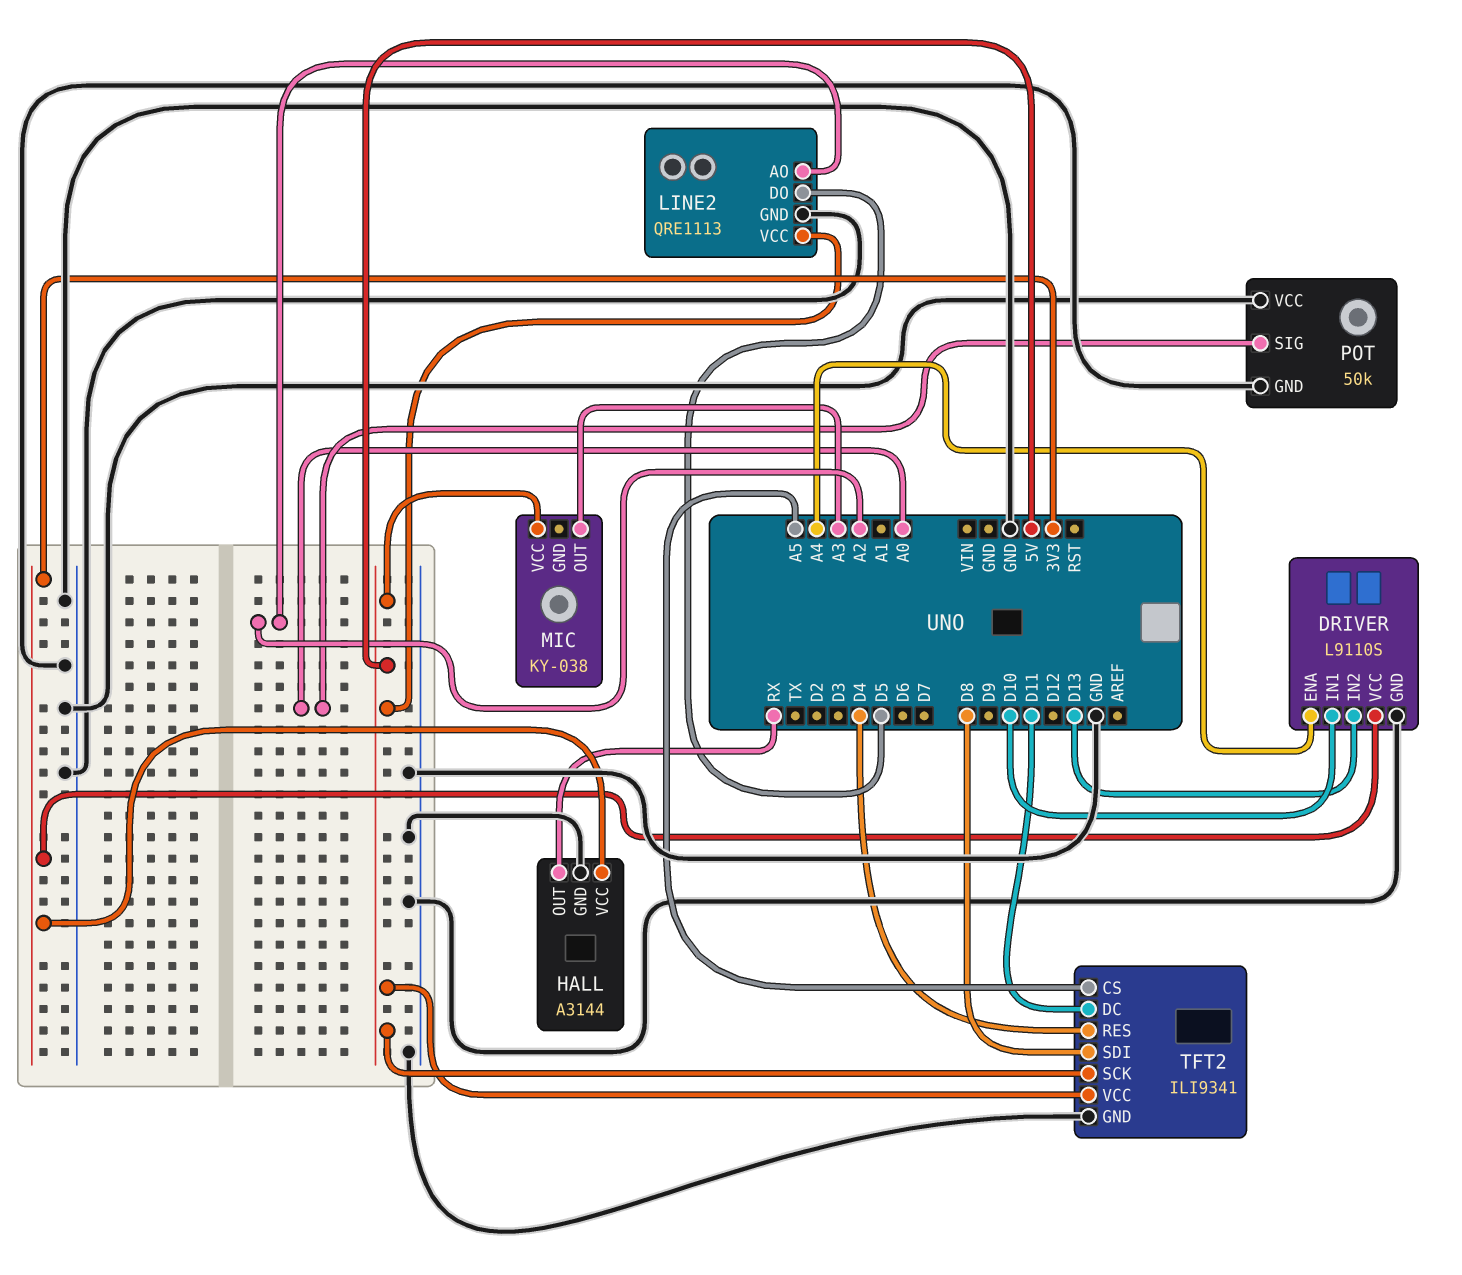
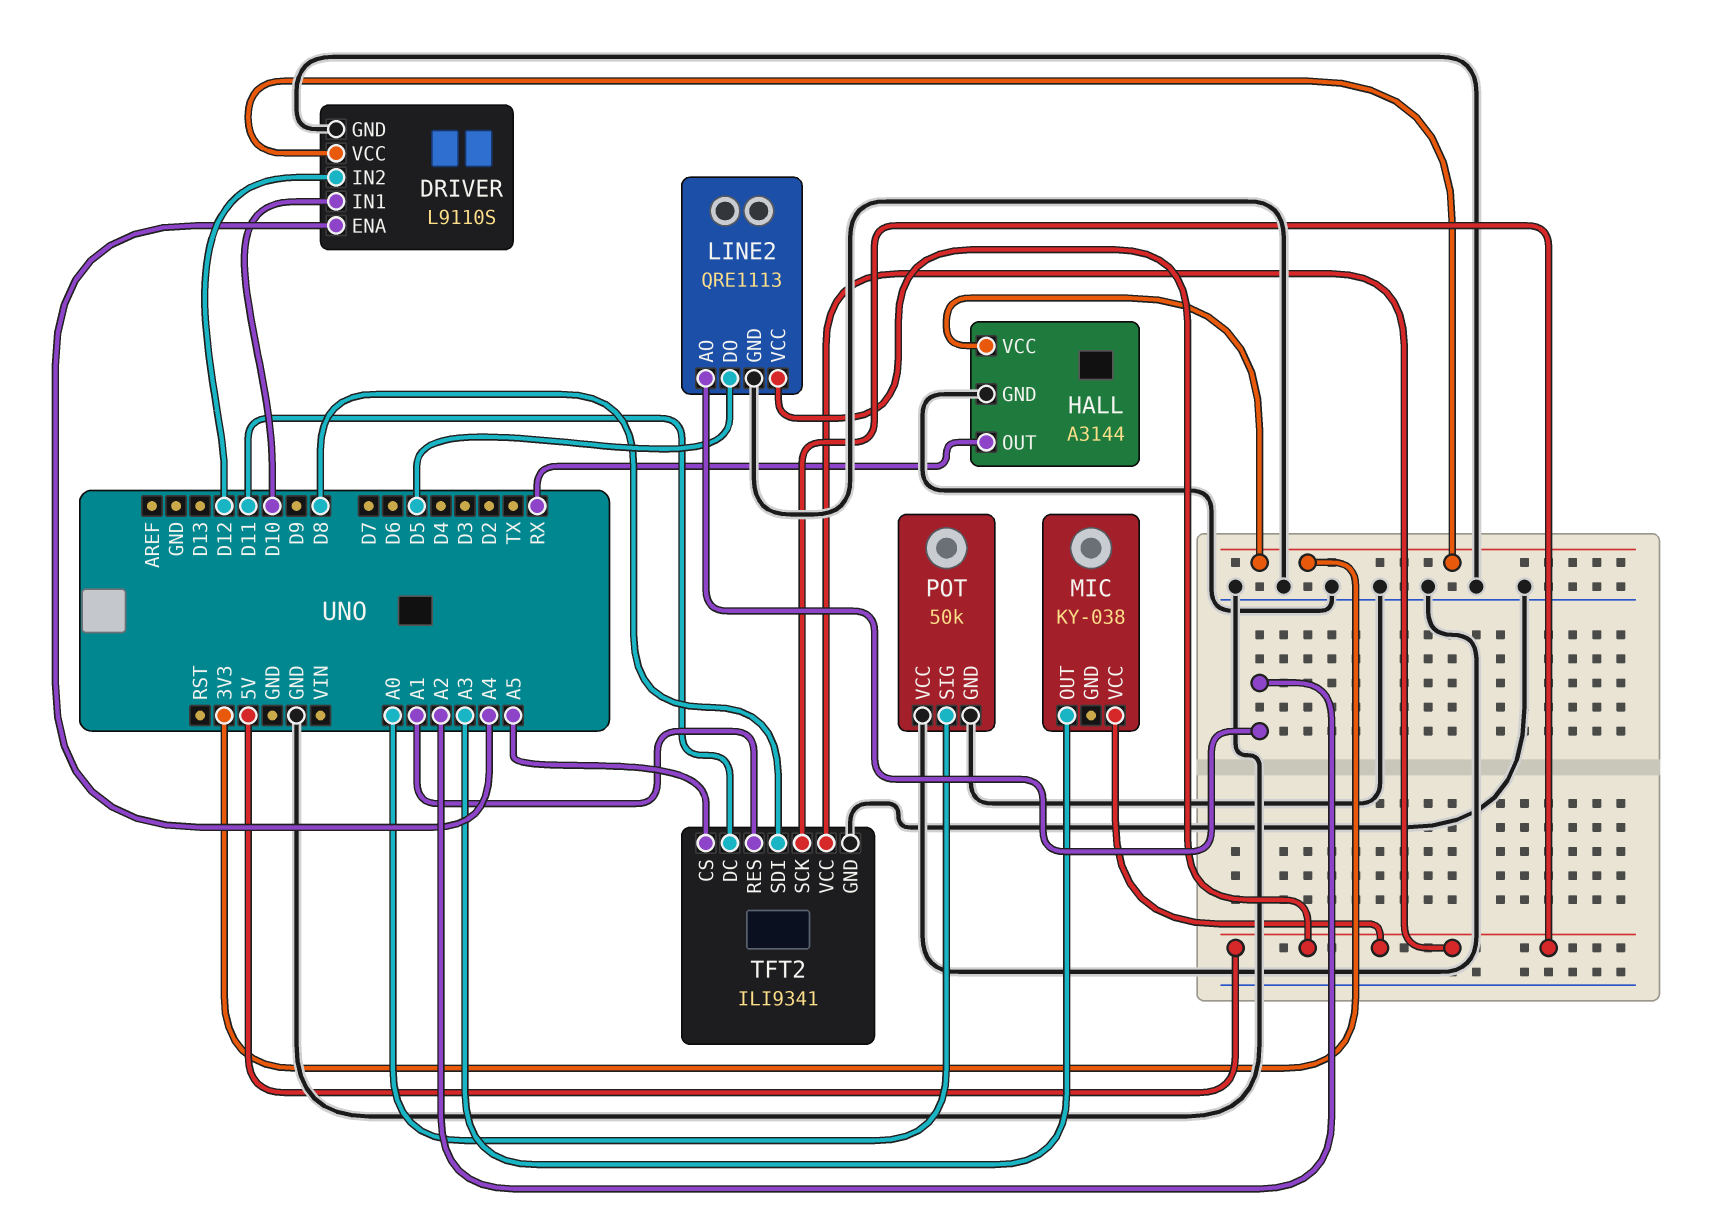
DRIVER pin IN2: D13 -> D12
TFT2 pin RES: D4 -> A1

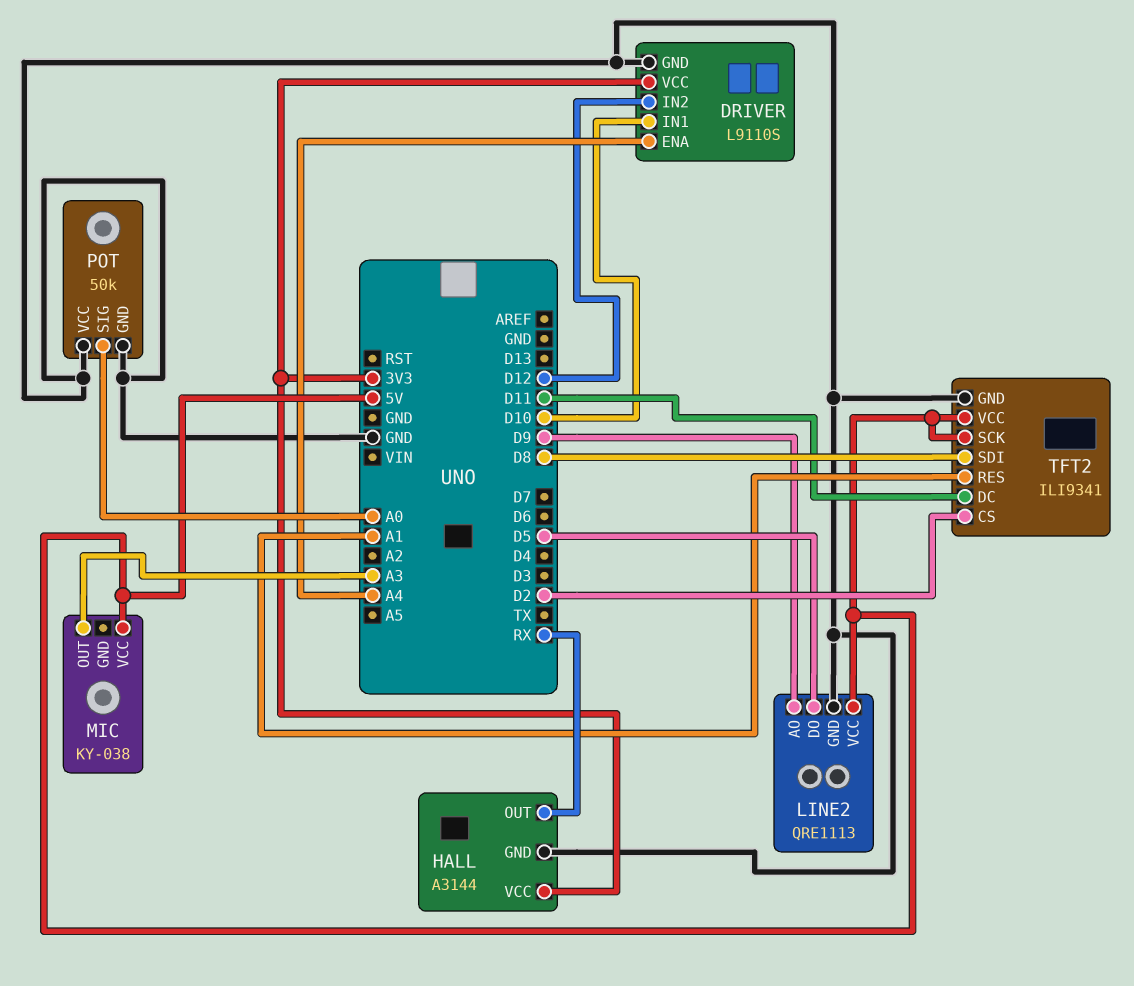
LINE2 pin AO: A2 -> D9
TFT2 pin CS: A5 -> D2

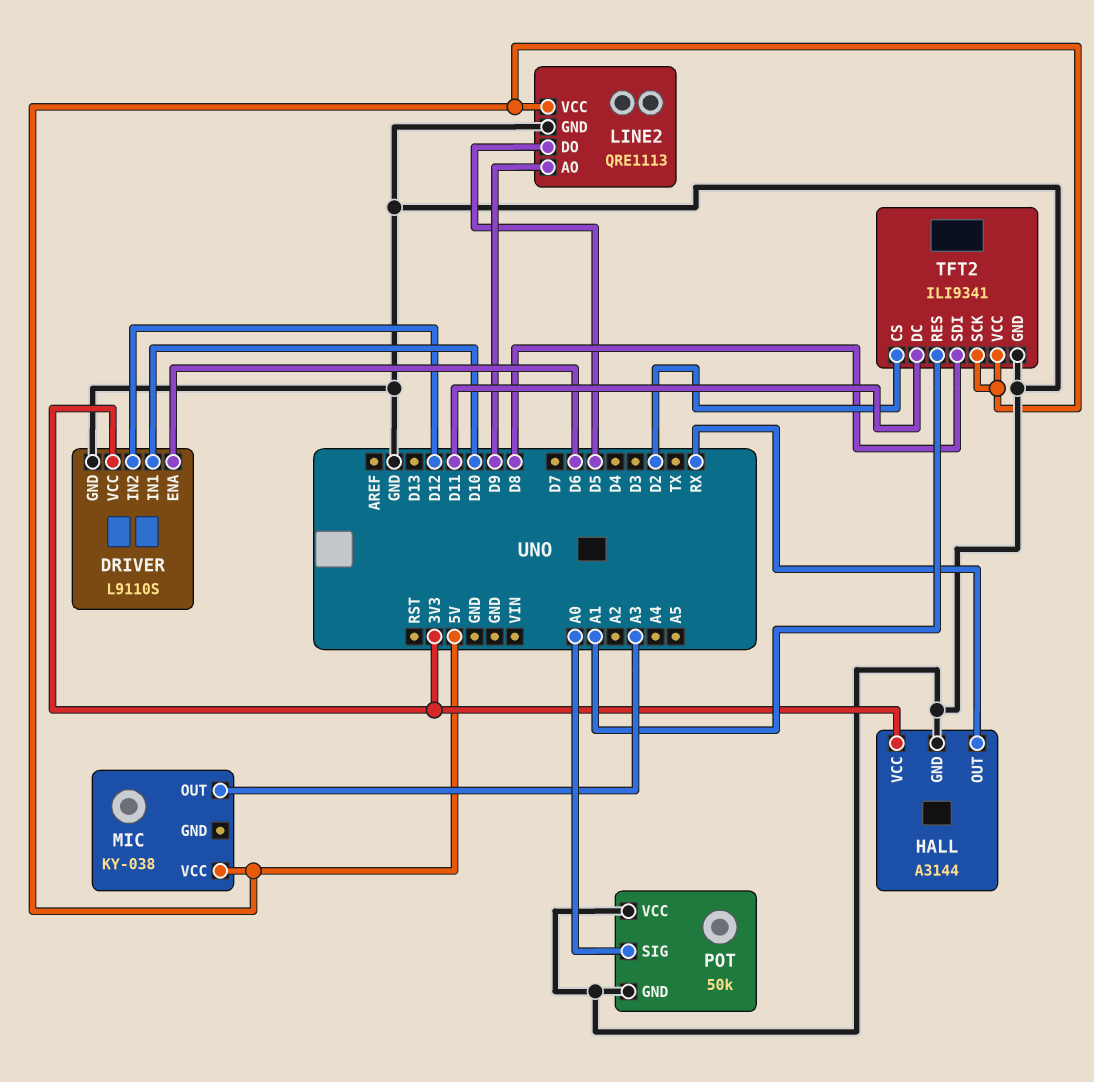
DRIVER pin ENA: A4 -> D6

